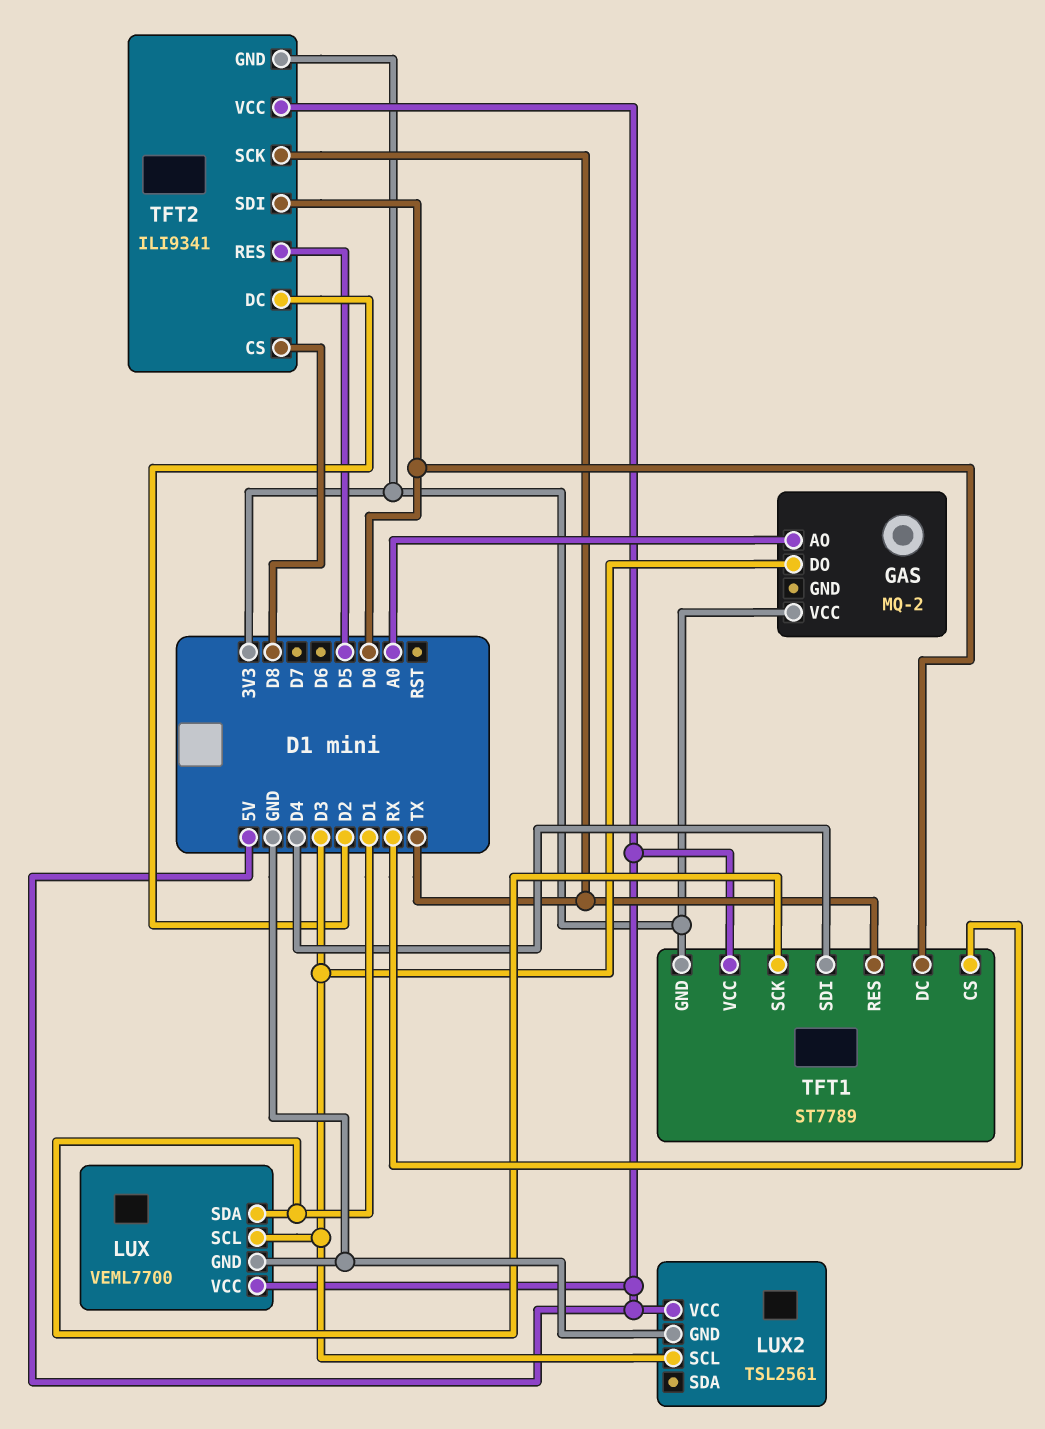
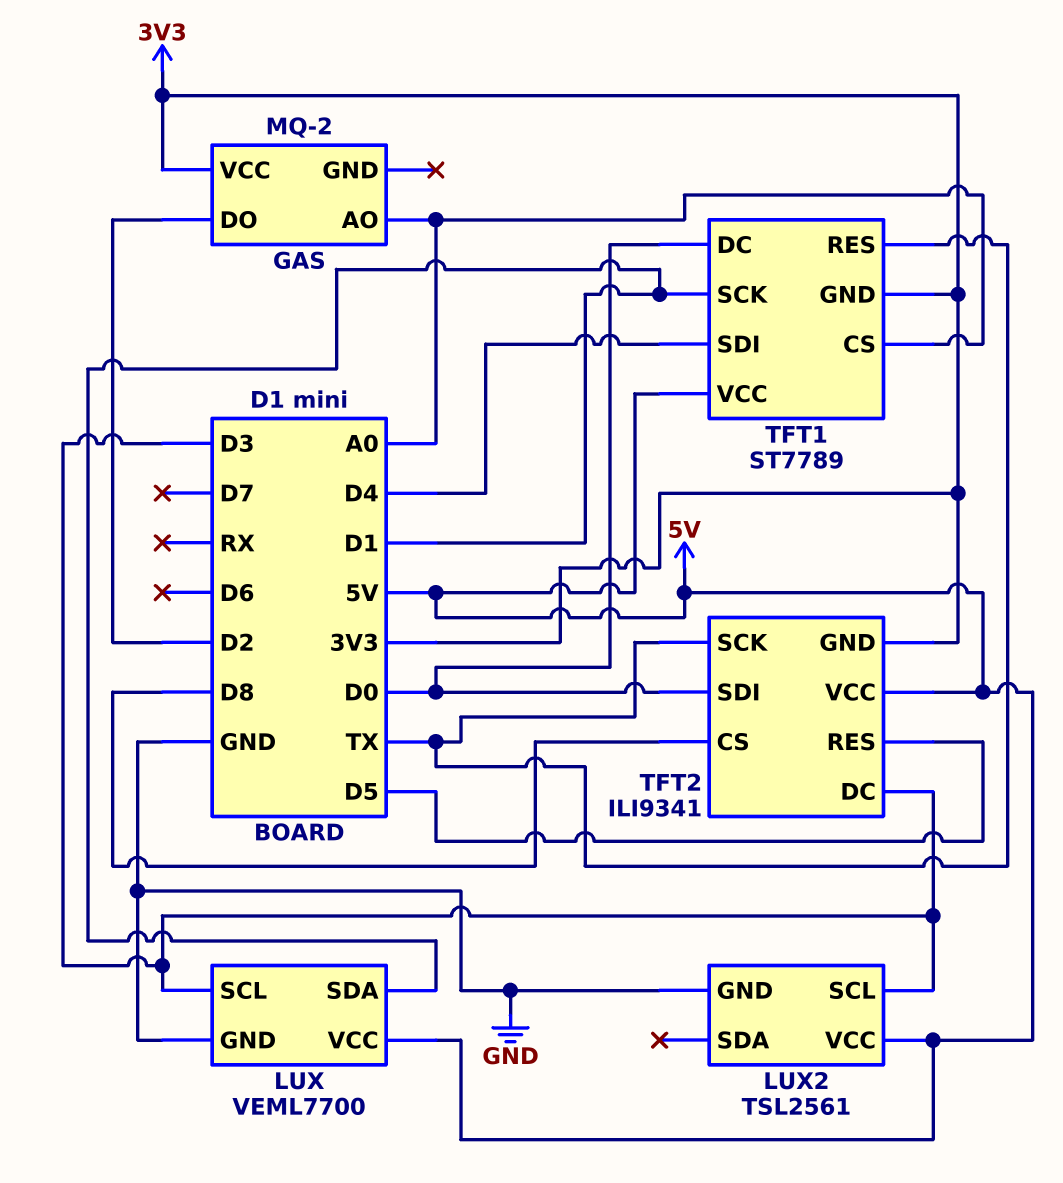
GAS pin DO: D3 -> D2
TFT1 pin CS: RX -> A0
TFT2 pin DC: D2 -> D3

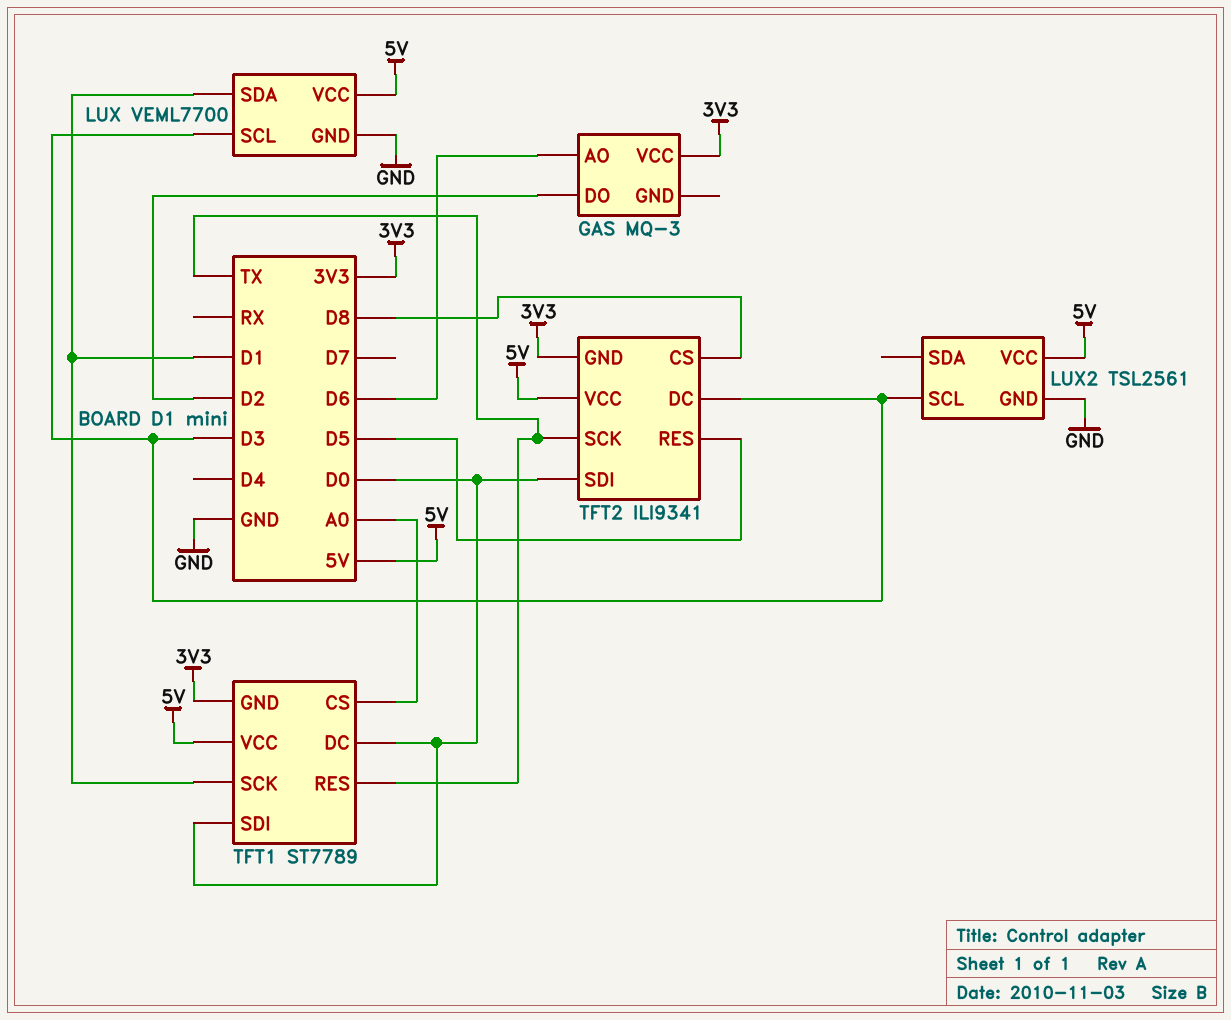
GAS: MQ-2 -> MQ-3
GAS pin AO: A0 -> D6
TFT1 pin SDI: D4 -> D0

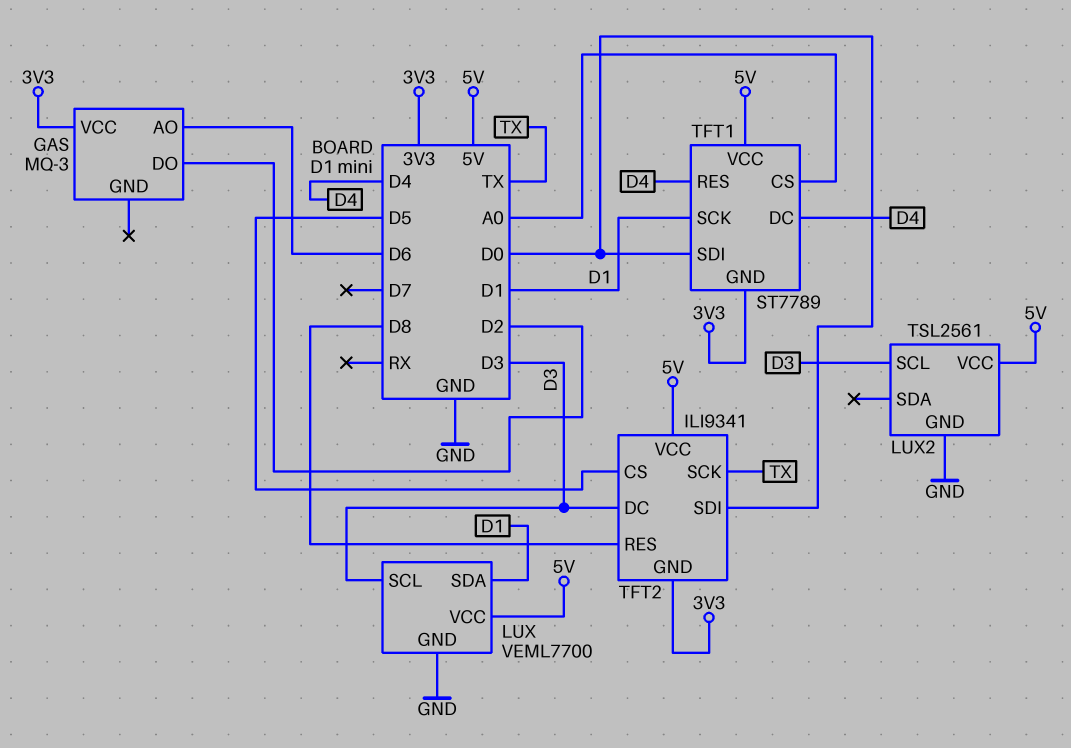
TFT1 pin DC: D0 -> D4
TFT1 pin RES: TX -> D4
TFT2 pin CS: D8 -> D5
TFT2 pin RES: D5 -> D8

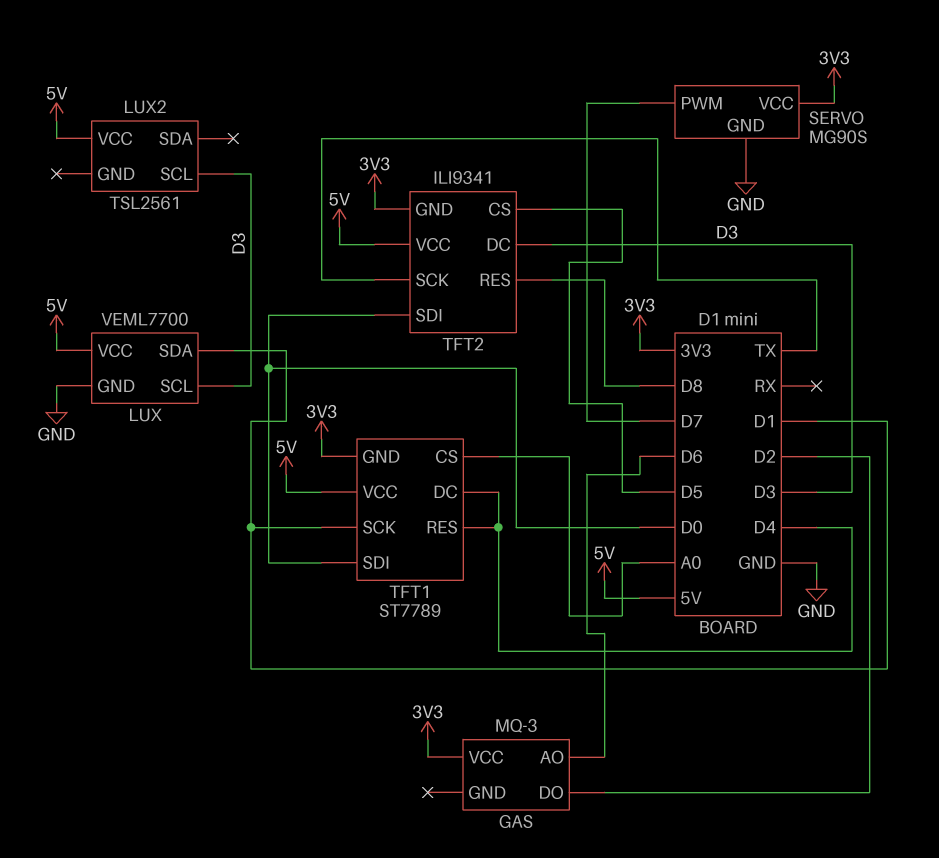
LUX2 pin GND: GND -> none
SERVO: none -> MG90S
SERVO pin GND: none -> GND
SERVO pin PWM: none -> D7
SERVO pin VCC: none -> 3V3

